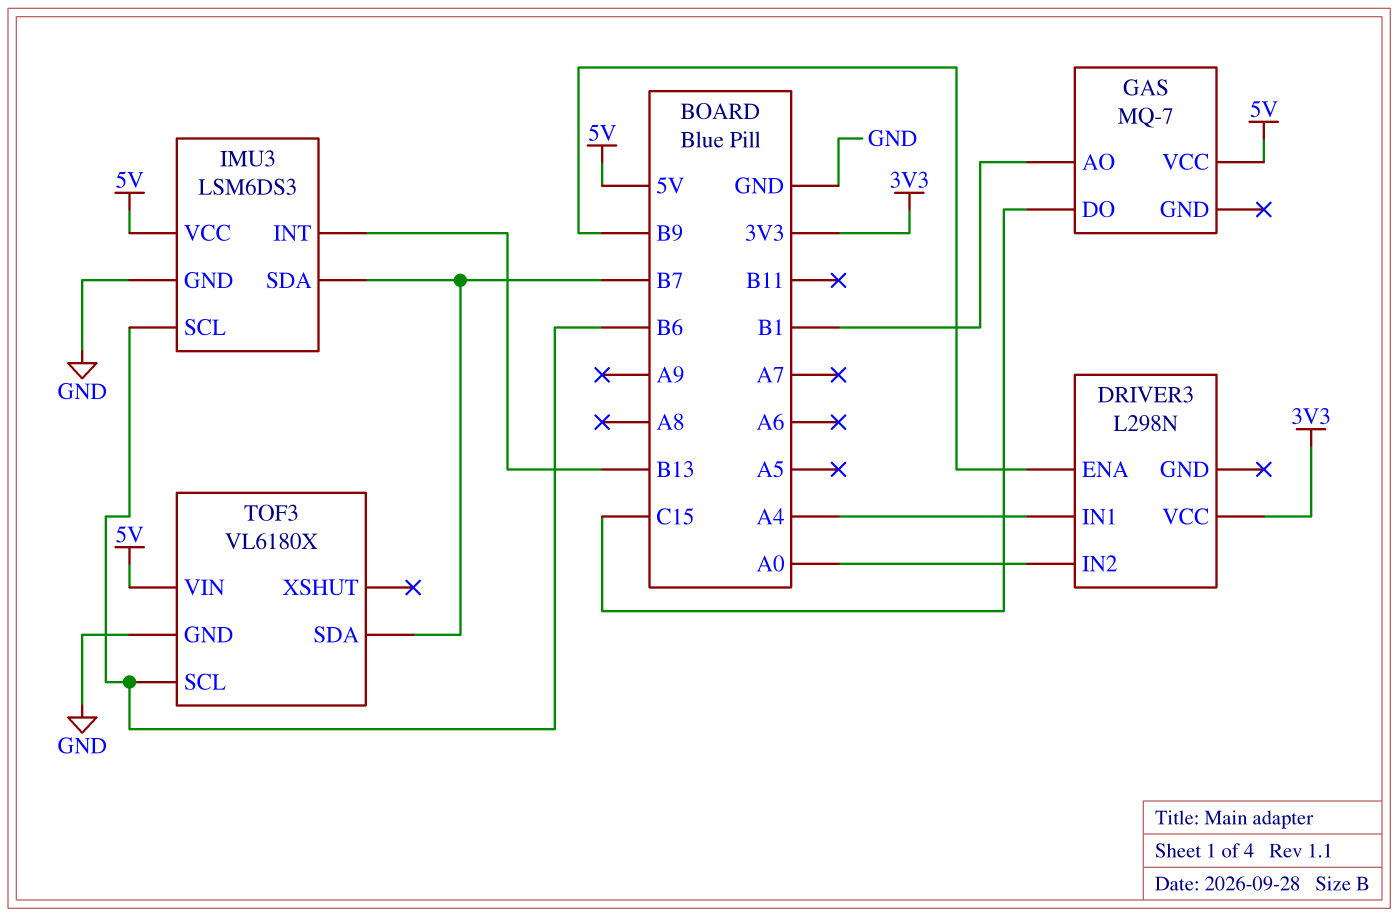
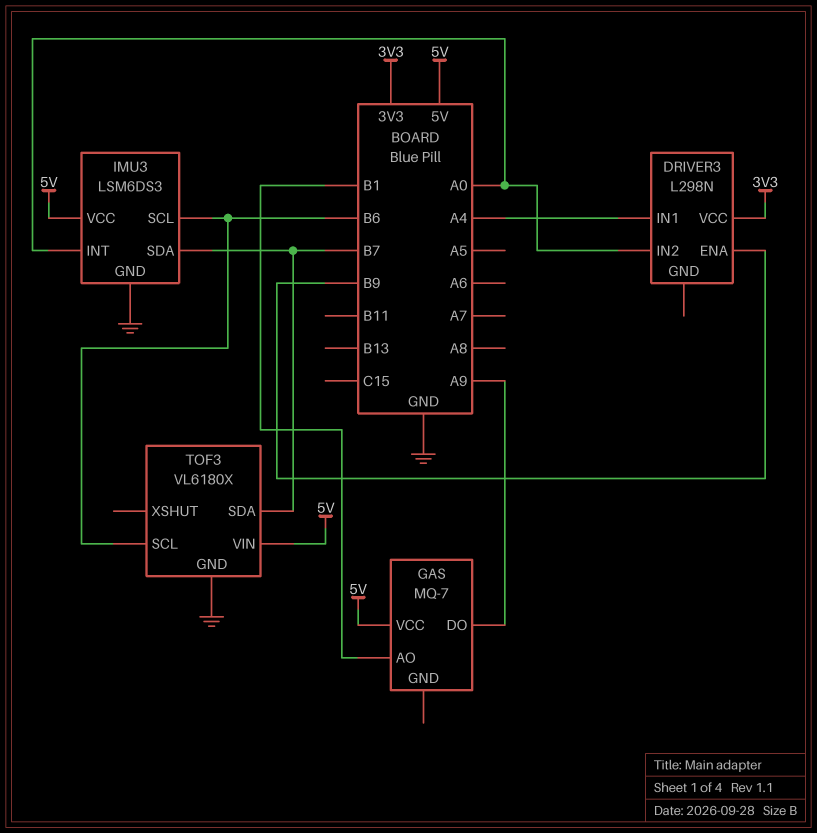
GAS pin DO: C15 -> A9
IMU3 pin INT: B13 -> A0

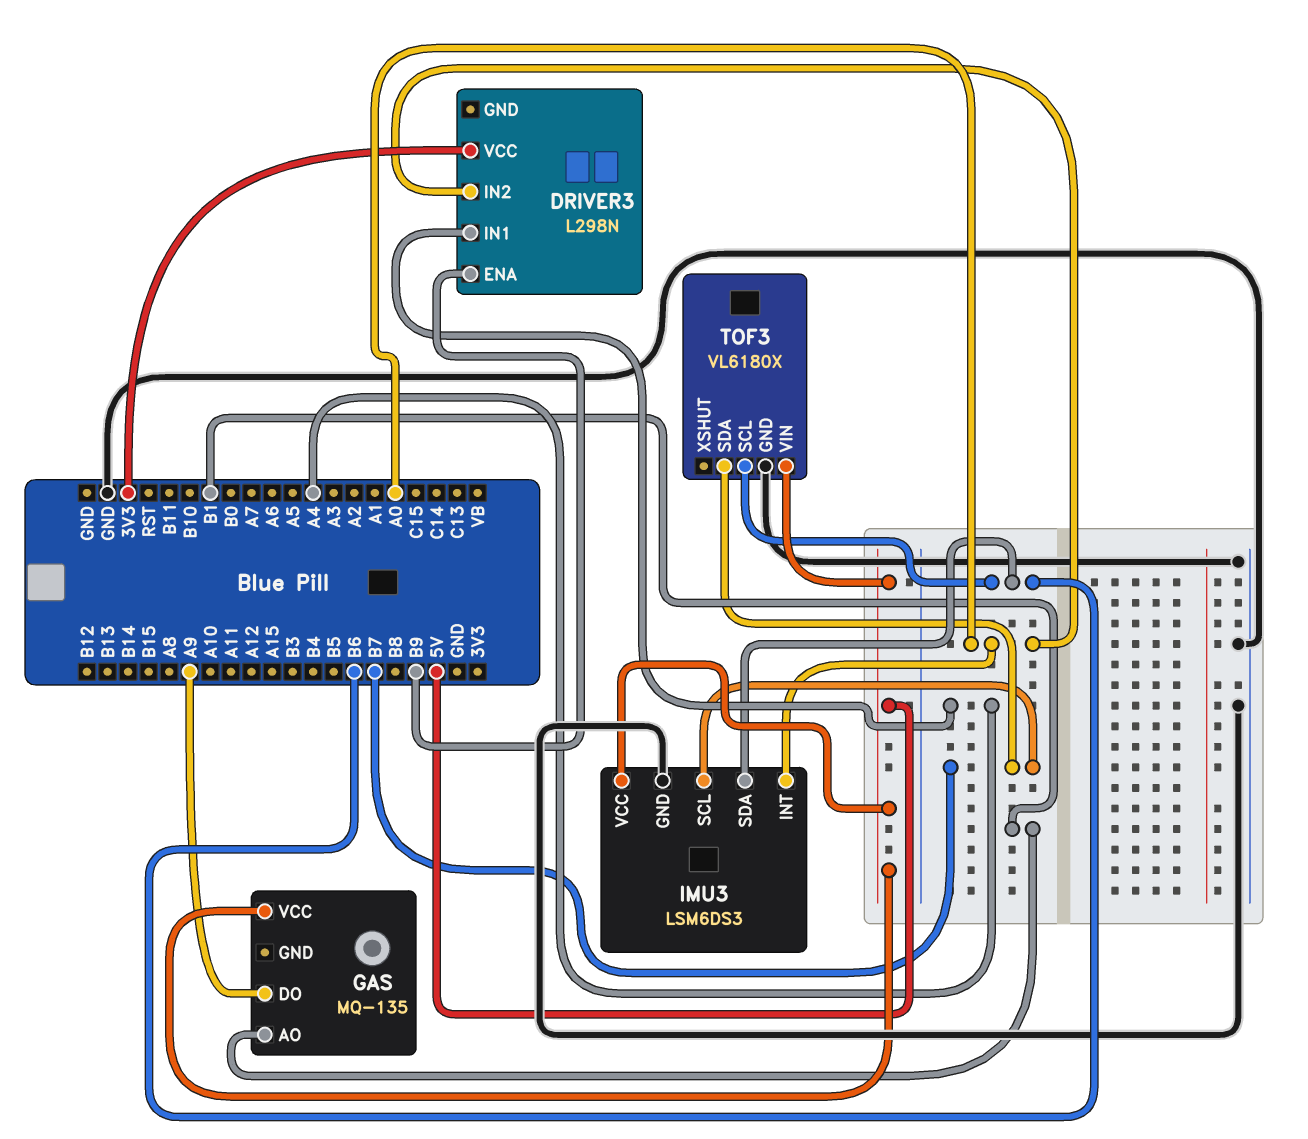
GAS: MQ-7 -> MQ-135
IMU3 pin SCL: B6 -> B7
IMU3 pin SDA: B7 -> B6

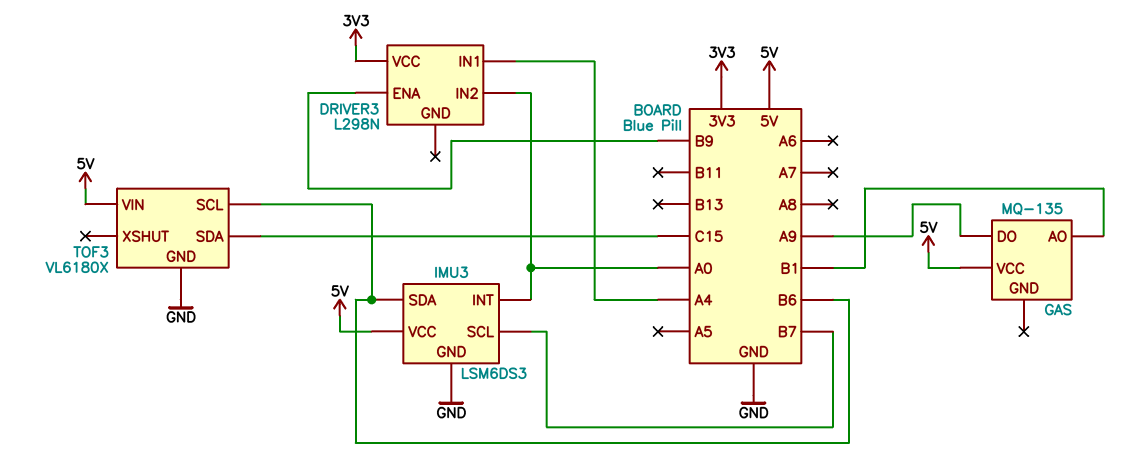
TOF3 pin SDA: B7 -> C15

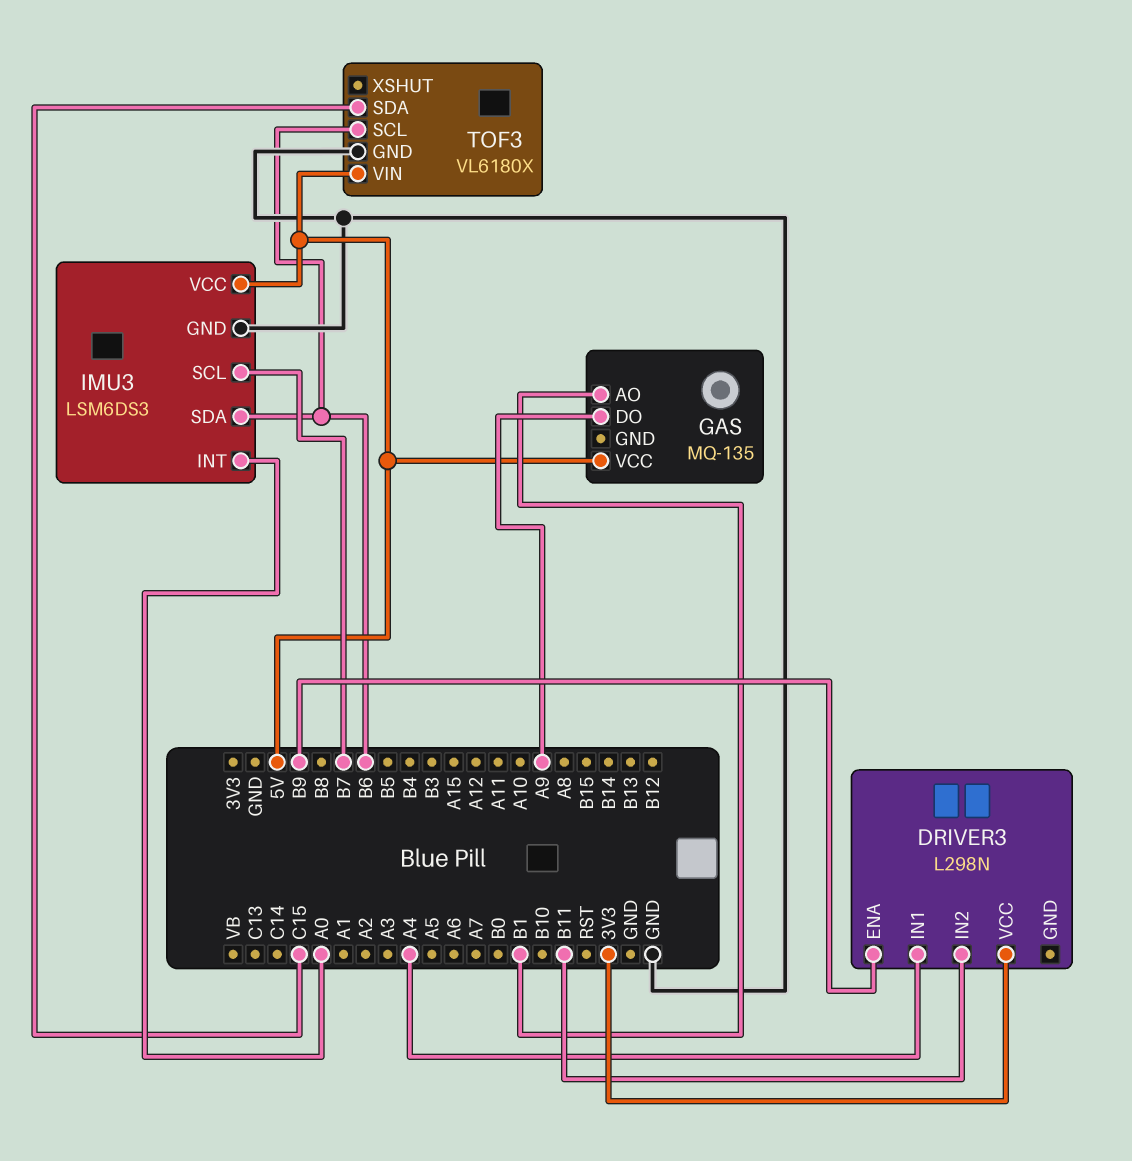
DRIVER3 pin IN2: A0 -> B11

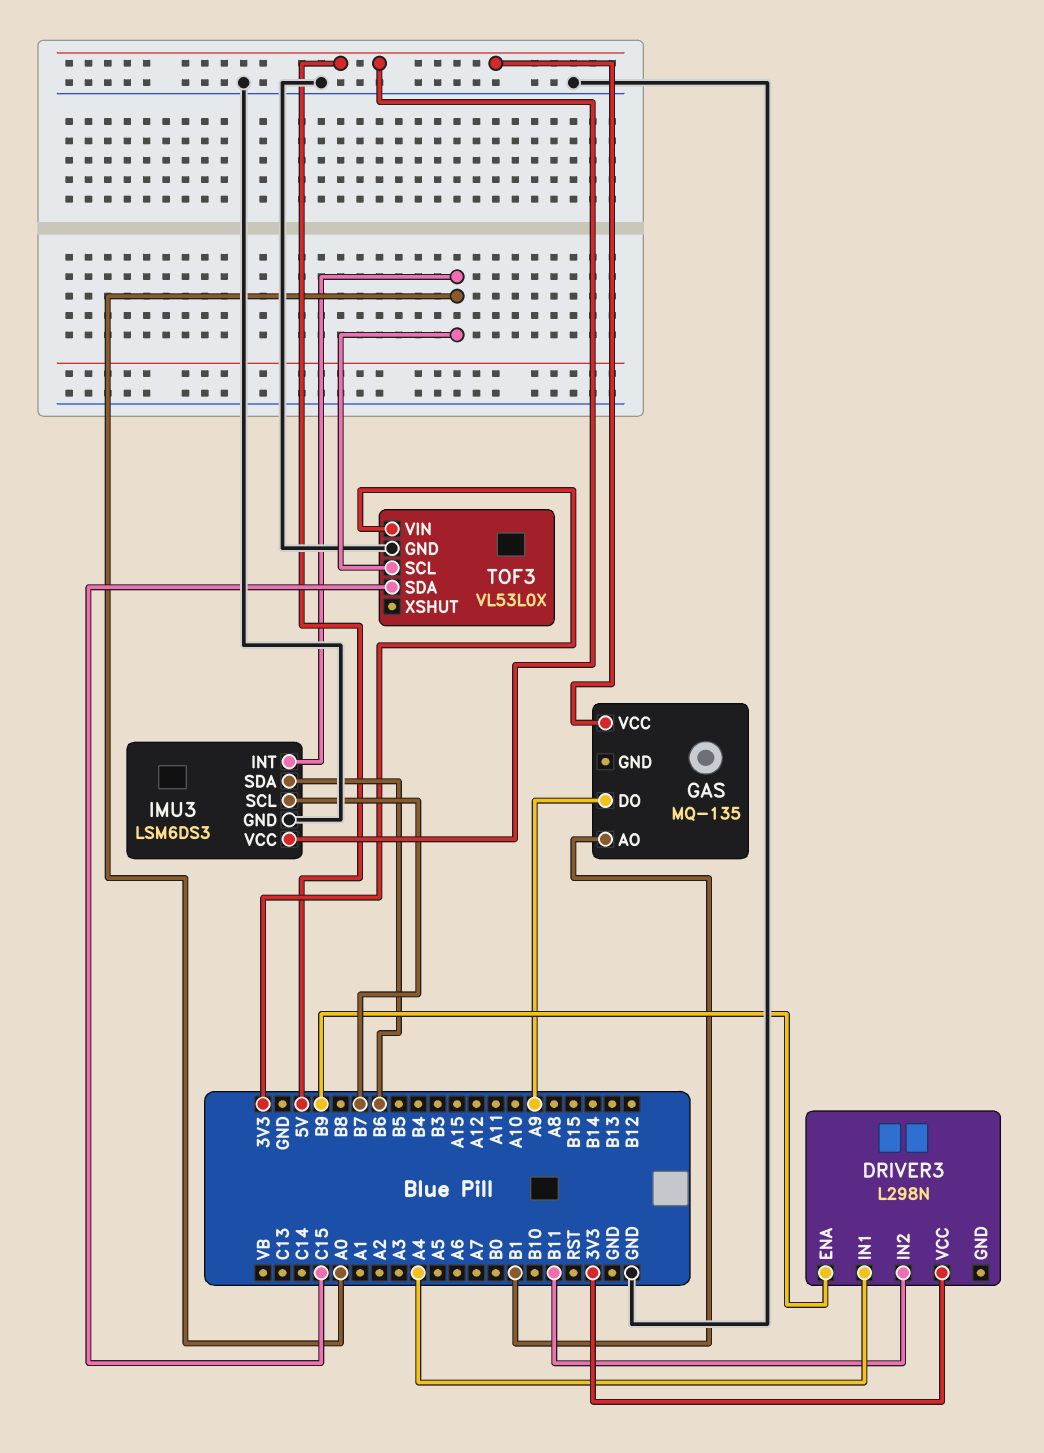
TOF3: VL6180X -> VL53L0X
TOF3 pin SCL: B6 -> A0
TOF3 pin VIN: 5V -> 3V3

